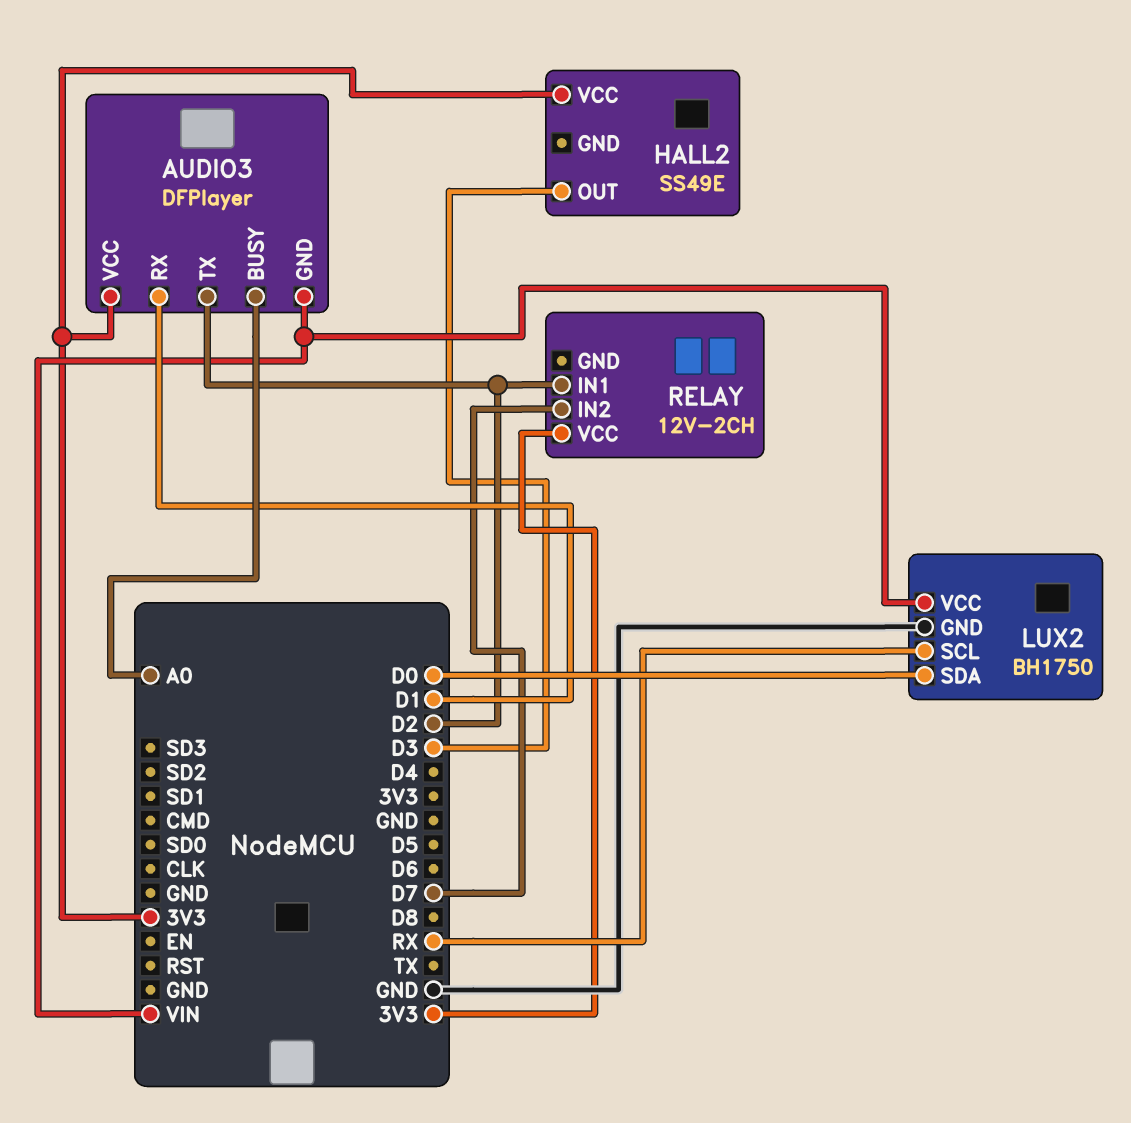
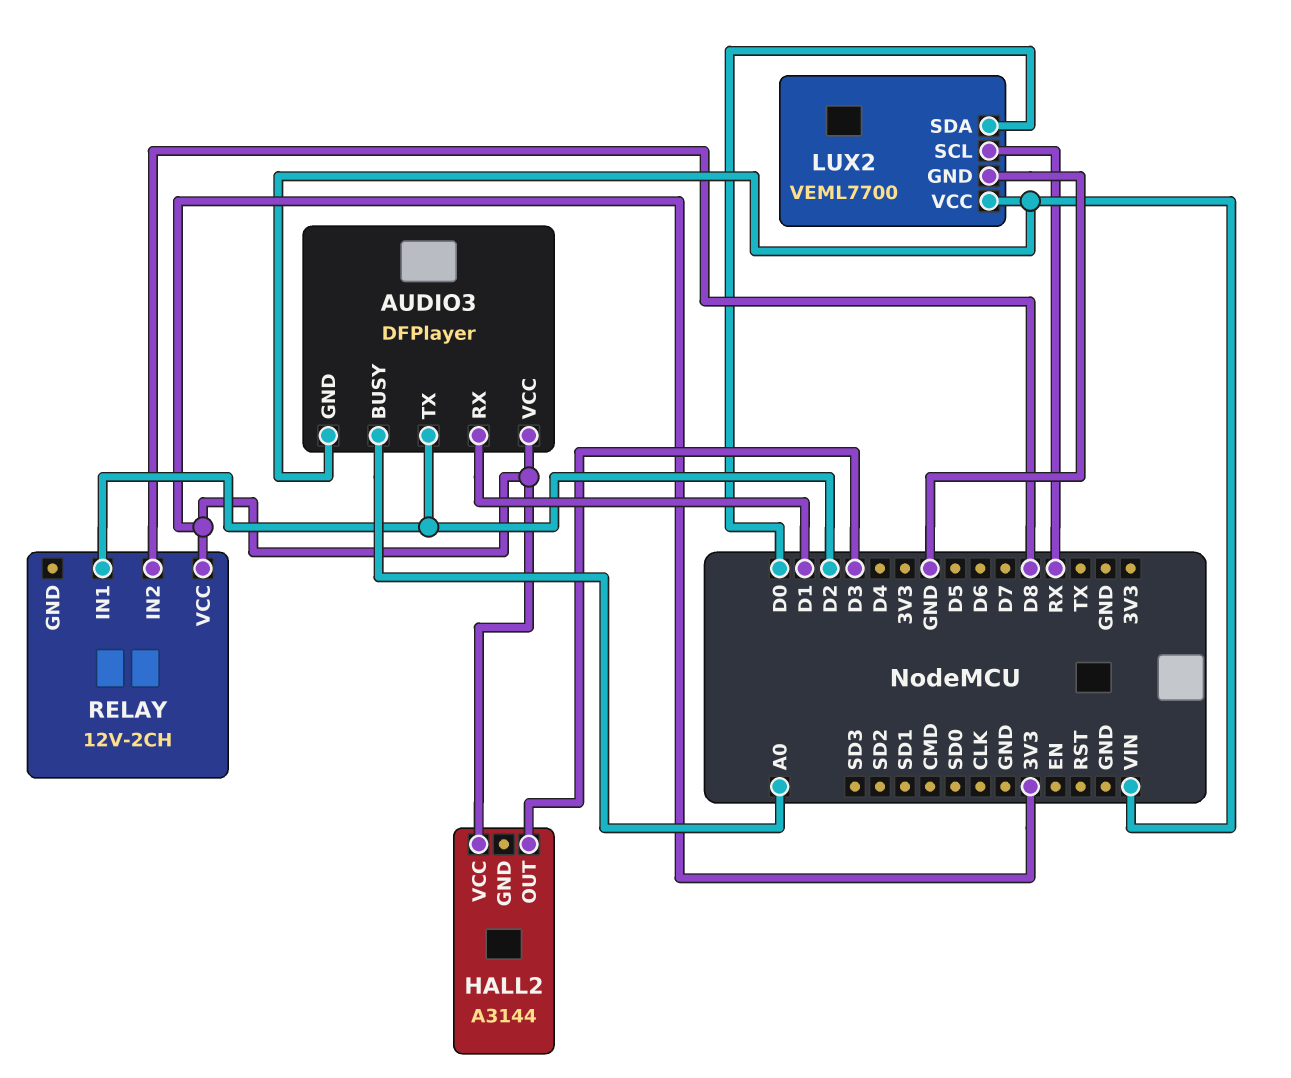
HALL2: SS49E -> A3144
LUX2: BH1750 -> VEML7700
RELAY pin IN2: D7 -> D8

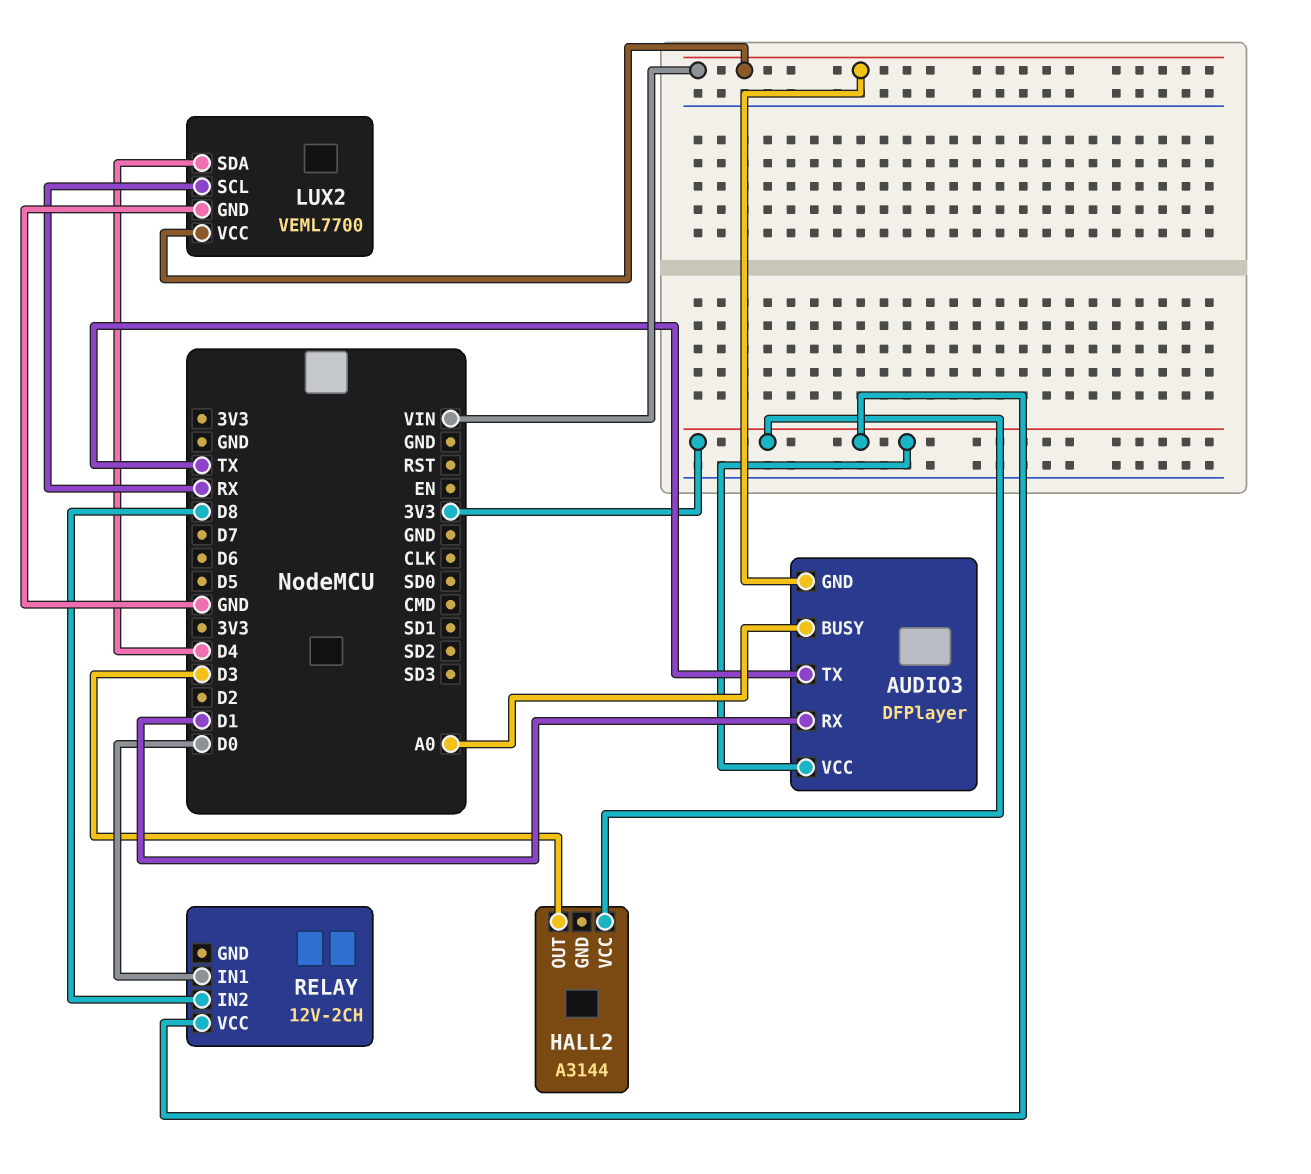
AUDIO3 pin TX: D2 -> TX
LUX2 pin SDA: D0 -> D4
RELAY pin IN1: D2 -> D0

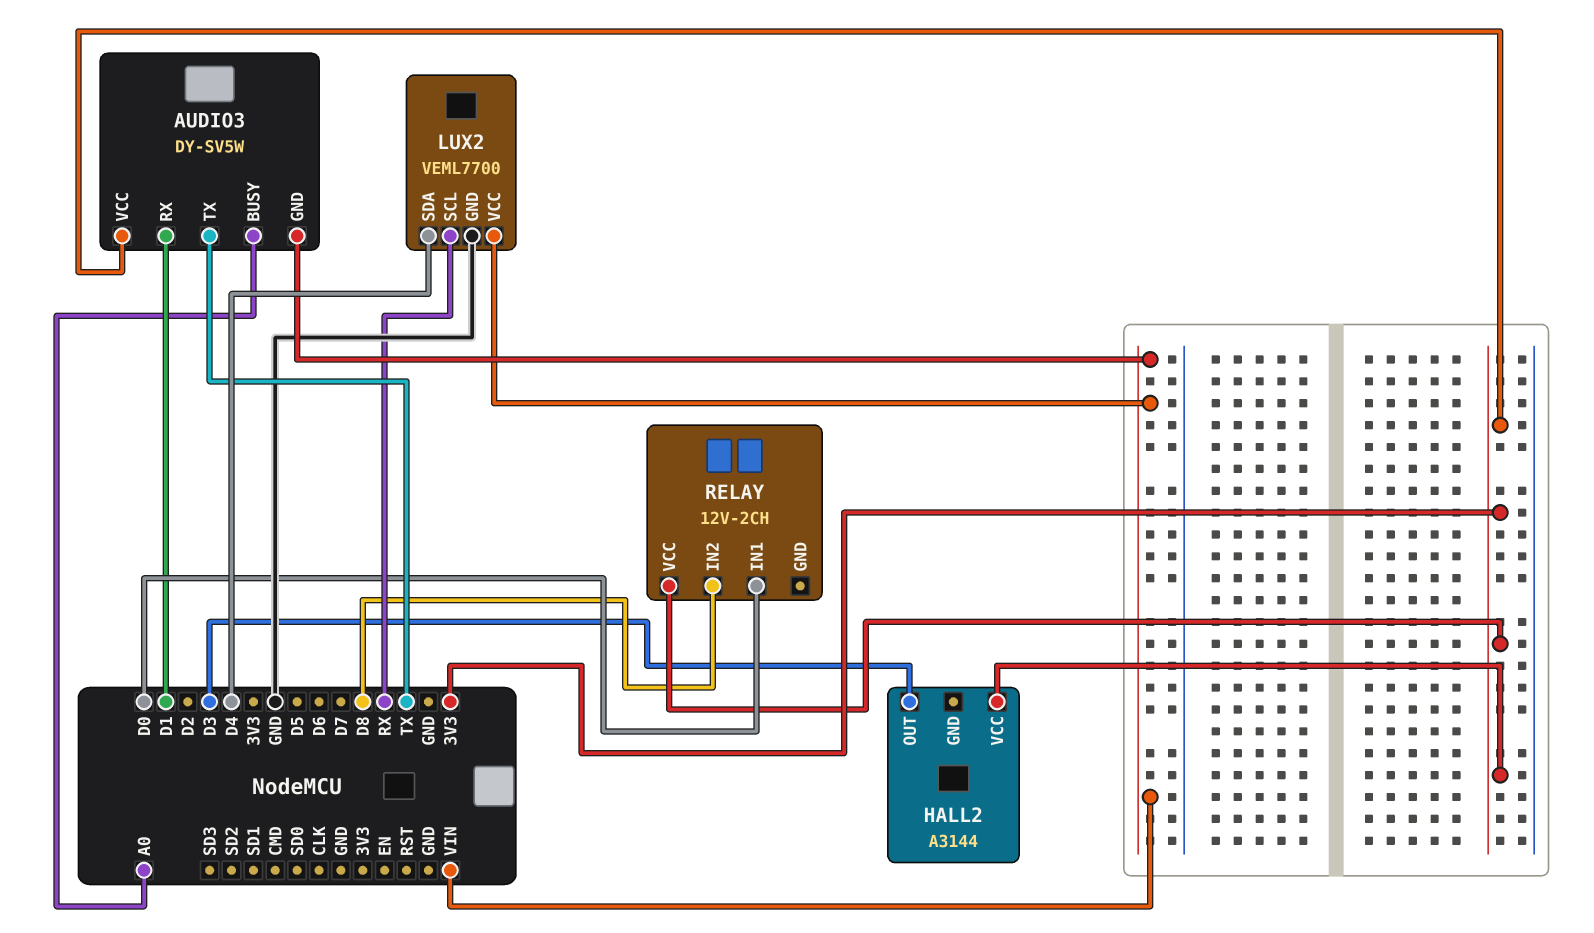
AUDIO3: DFPlayer -> DY-SV5W

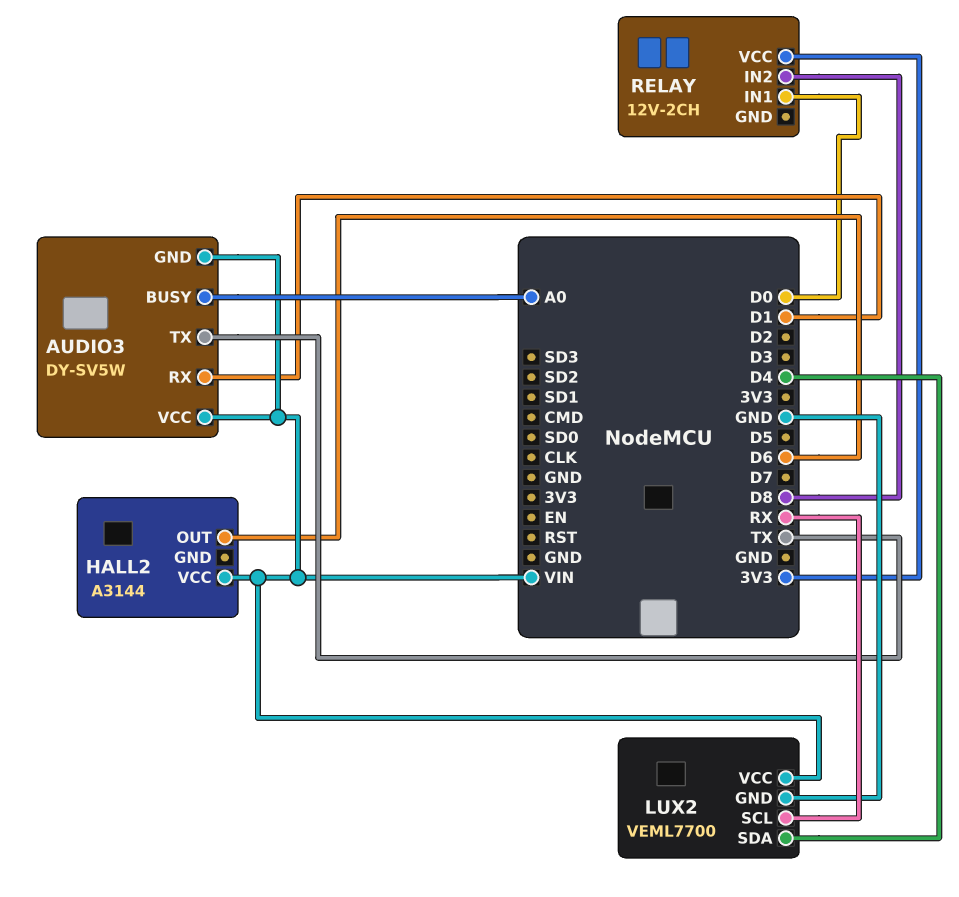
AUDIO3 pin VCC: 3V3 -> VIN
HALL2 pin OUT: D3 -> D6
HALL2 pin VCC: 3V3 -> VIN

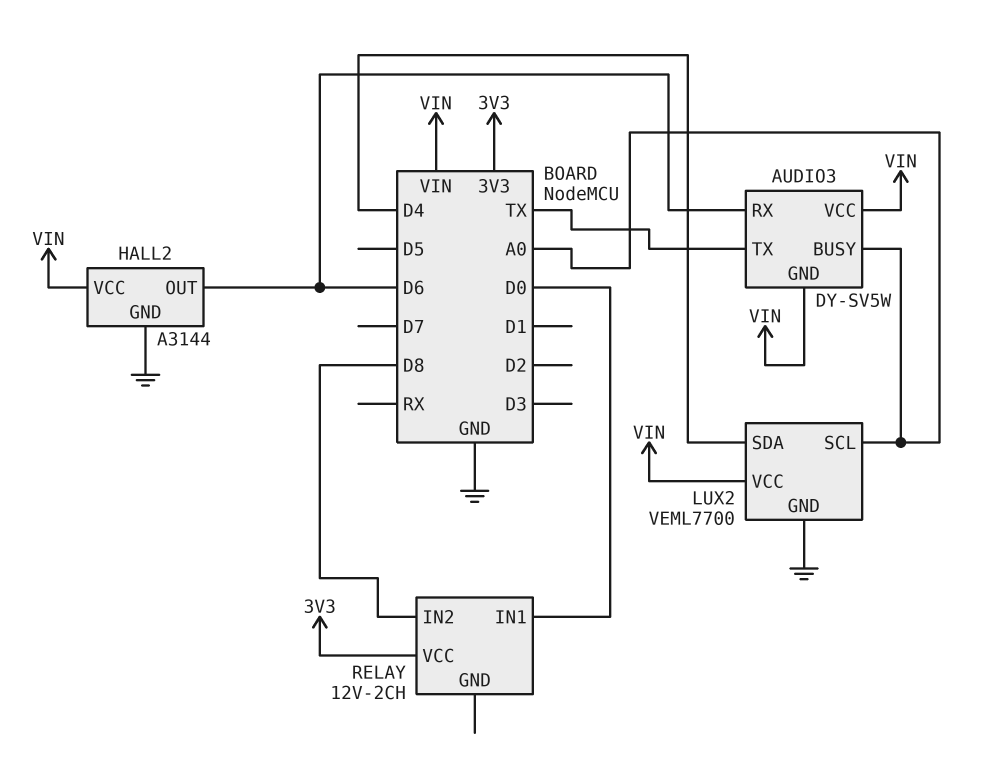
AUDIO3 pin RX: D1 -> D6
HALL2 pin GND: none -> GND
LUX2 pin SCL: RX -> A0

